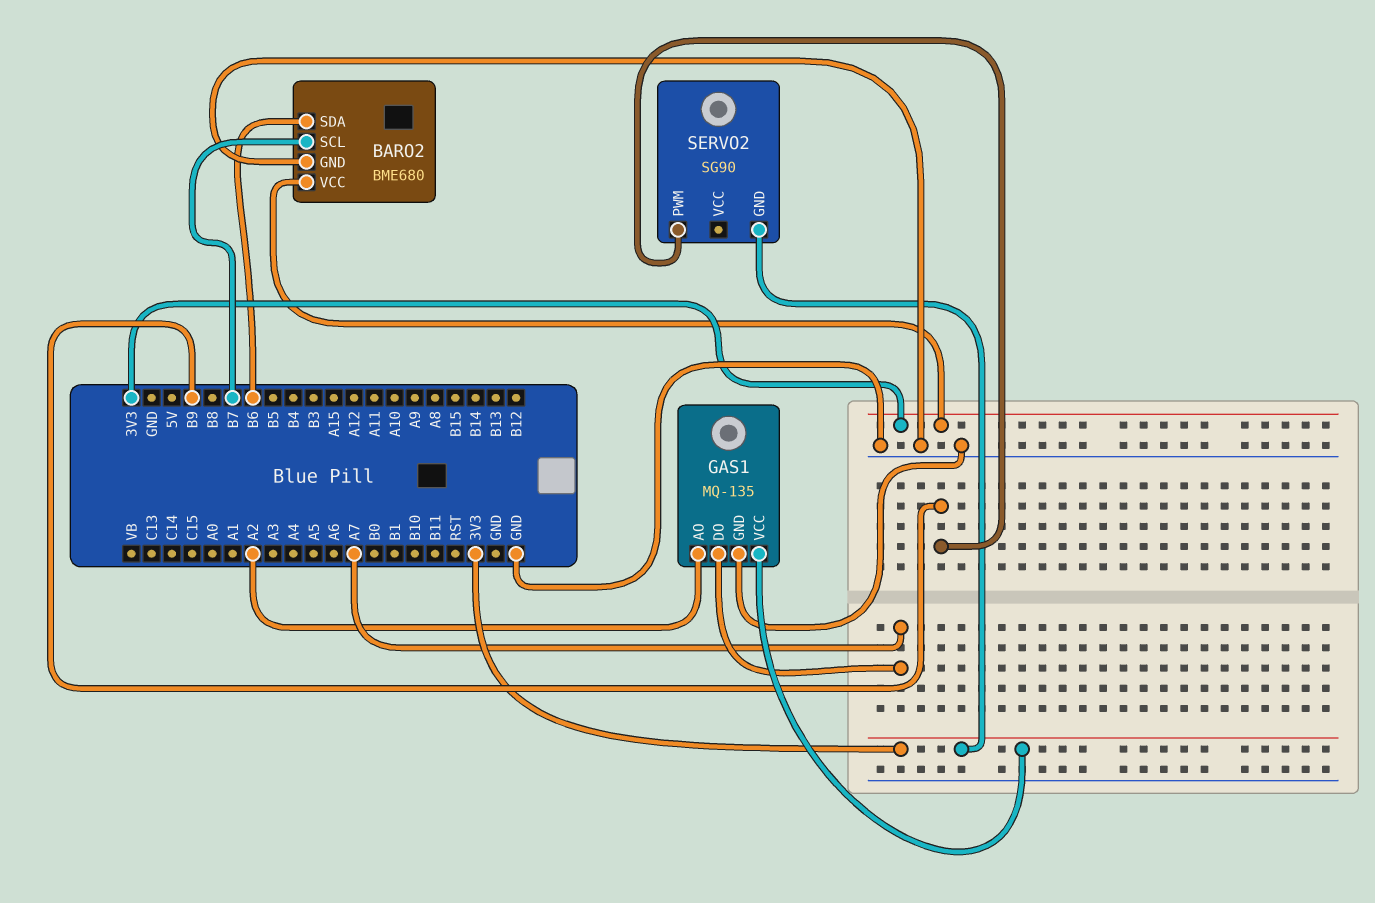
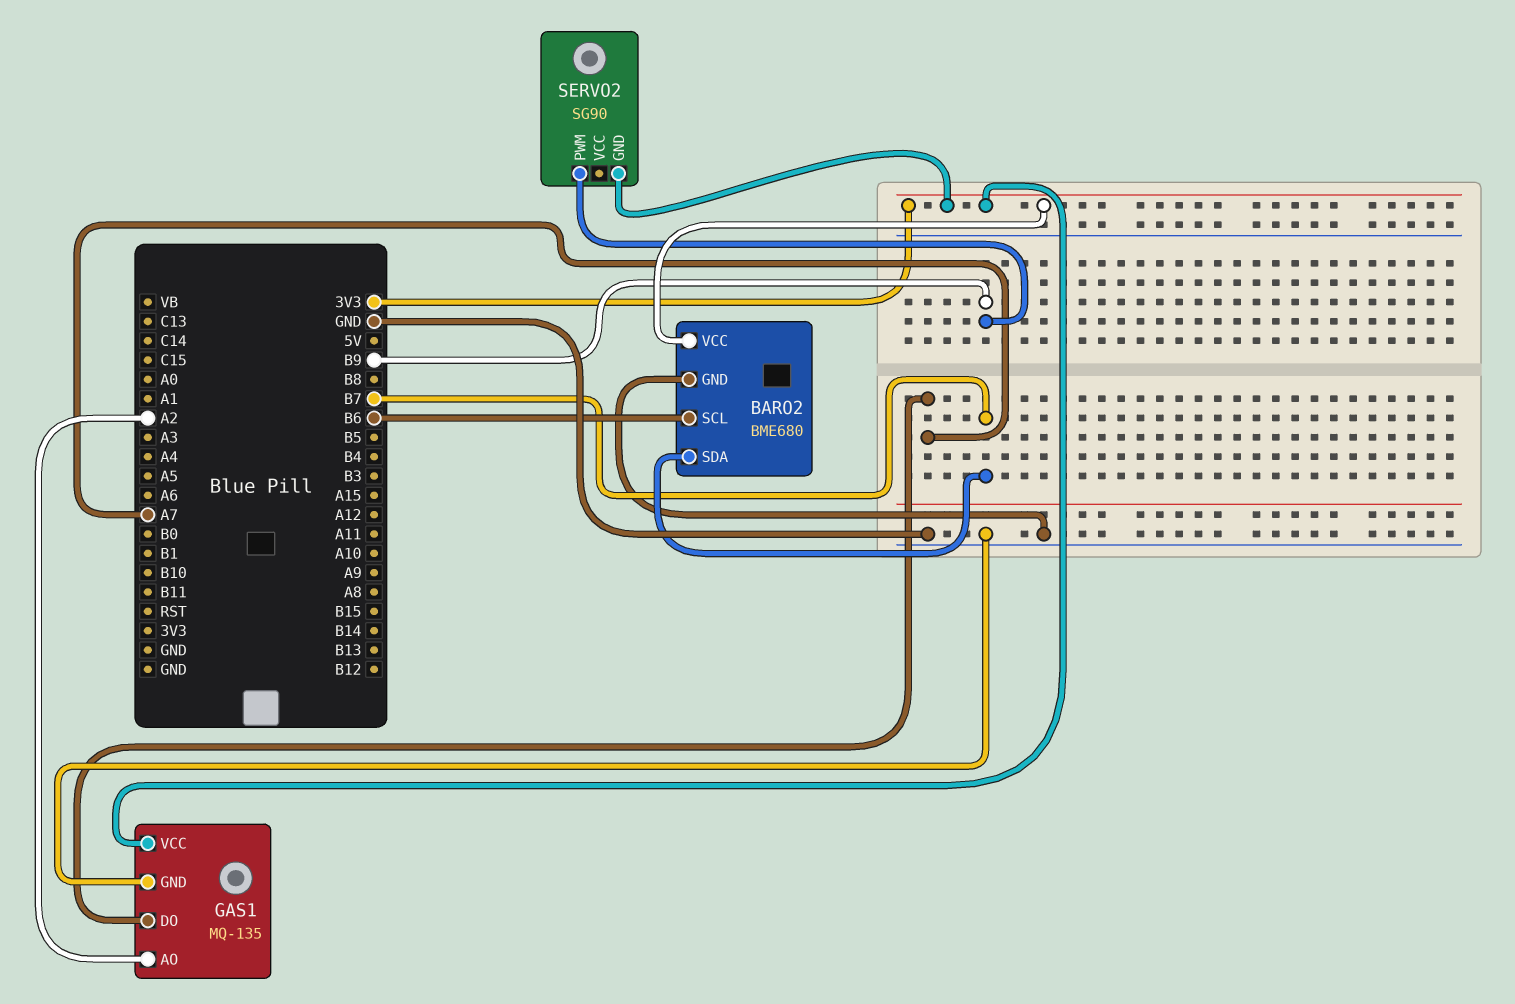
BARO2 pin SCL: B7 -> B6
BARO2 pin SDA: B6 -> B7

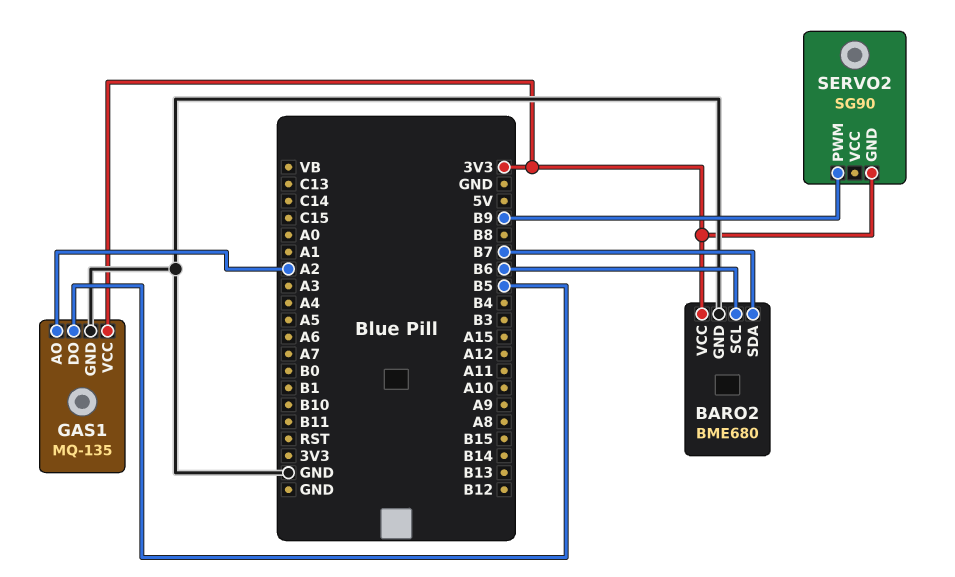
GAS1 pin DO: A7 -> B5

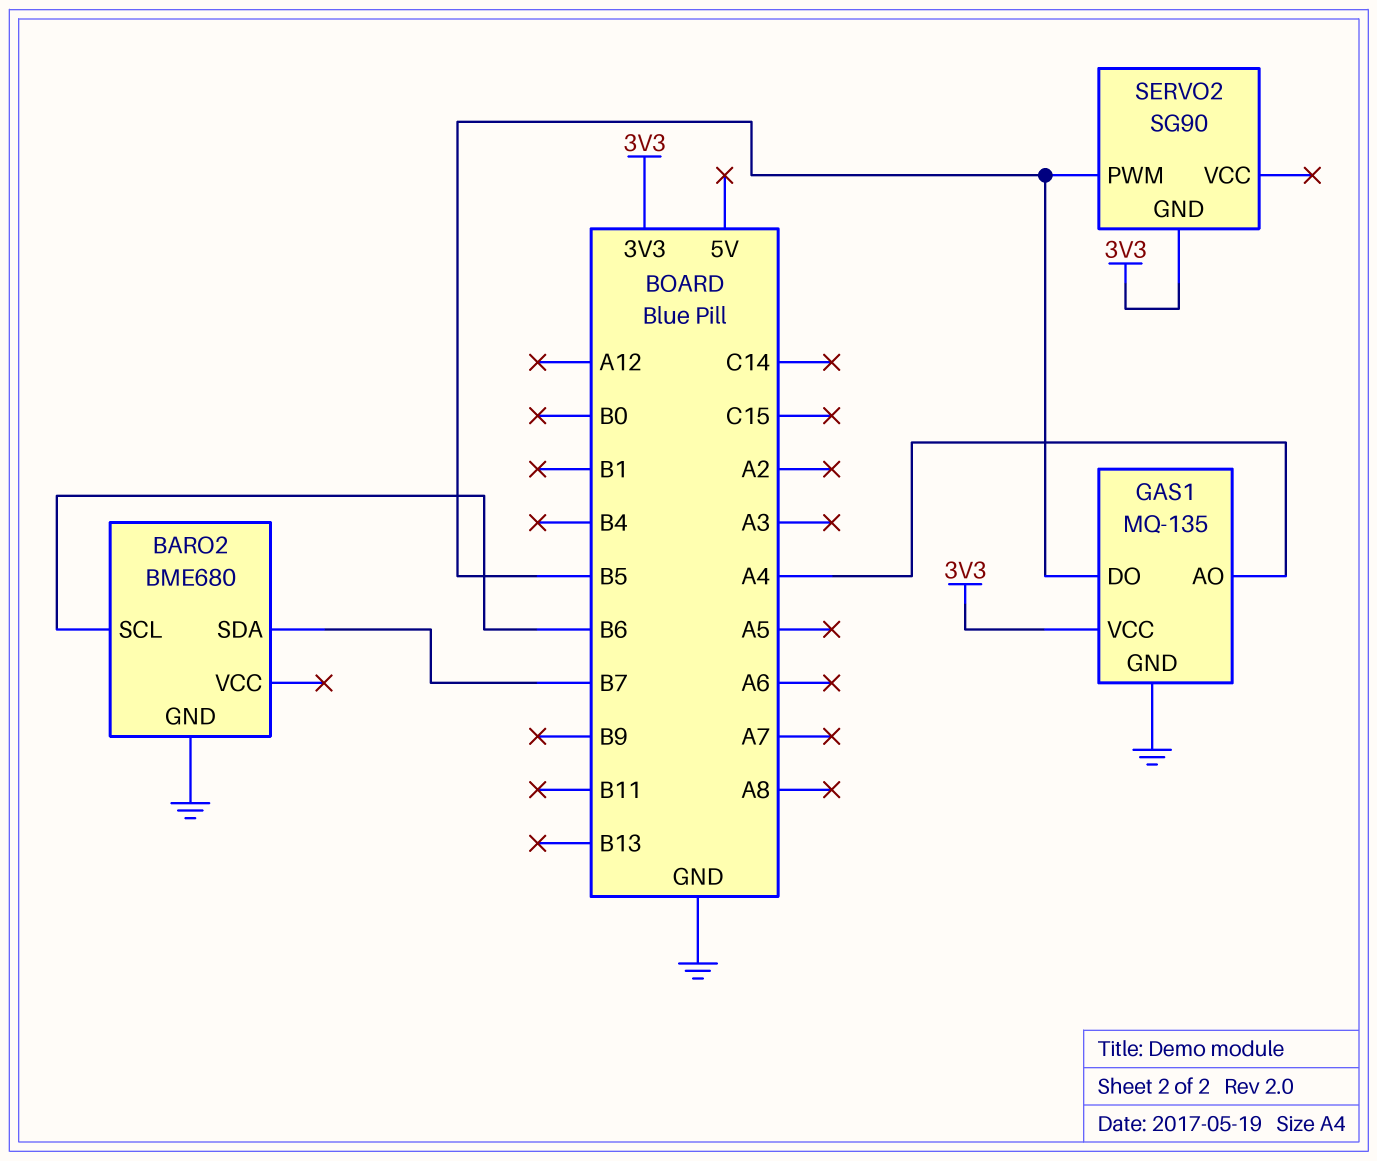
BARO2 pin VCC: 3V3 -> none
GAS1 pin AO: A2 -> A4
SERVO2 pin PWM: B9 -> B5

